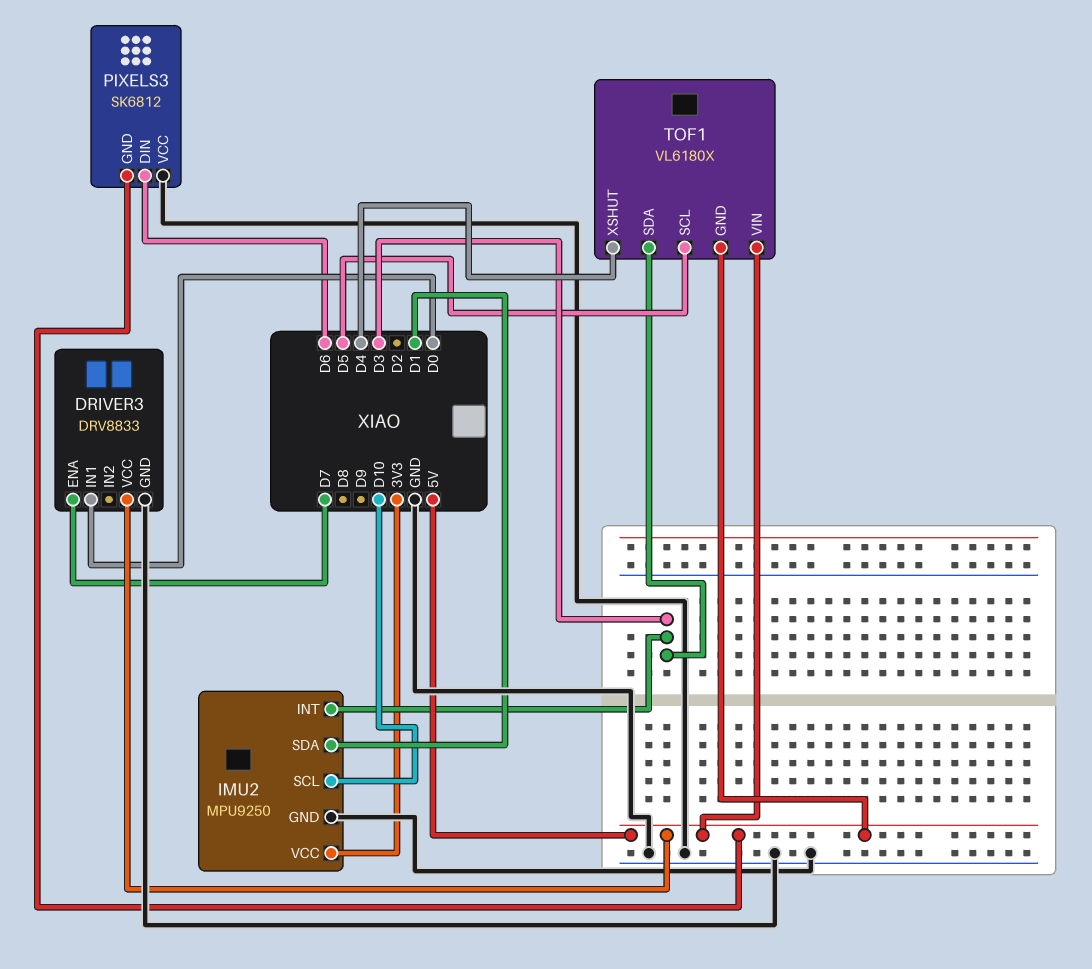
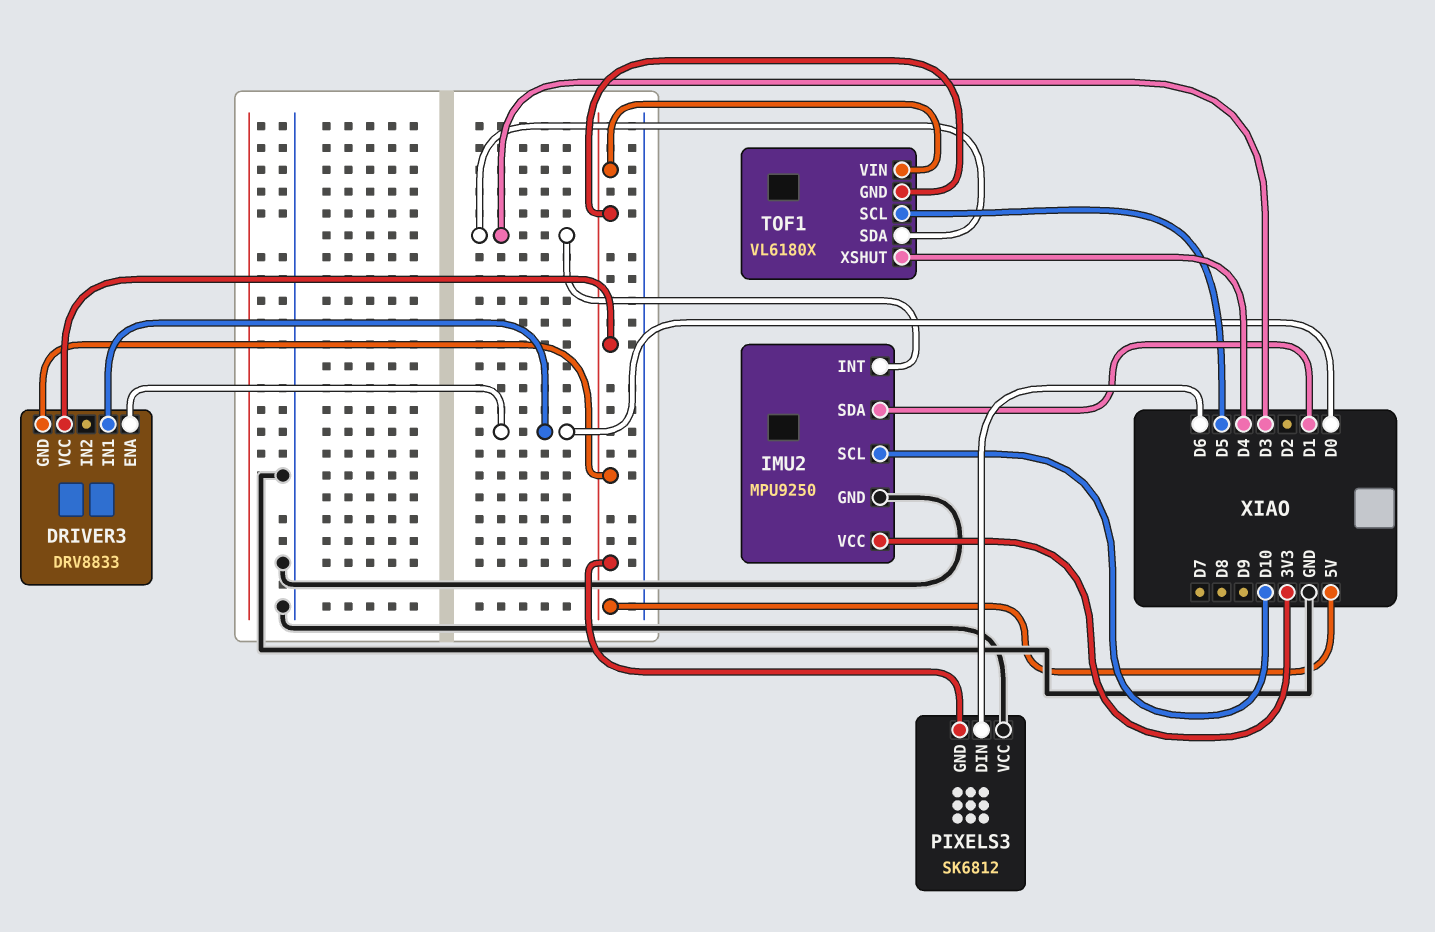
DRIVER3 pin ENA: D7 -> D0
DRIVER3 pin GND: GND -> 5V

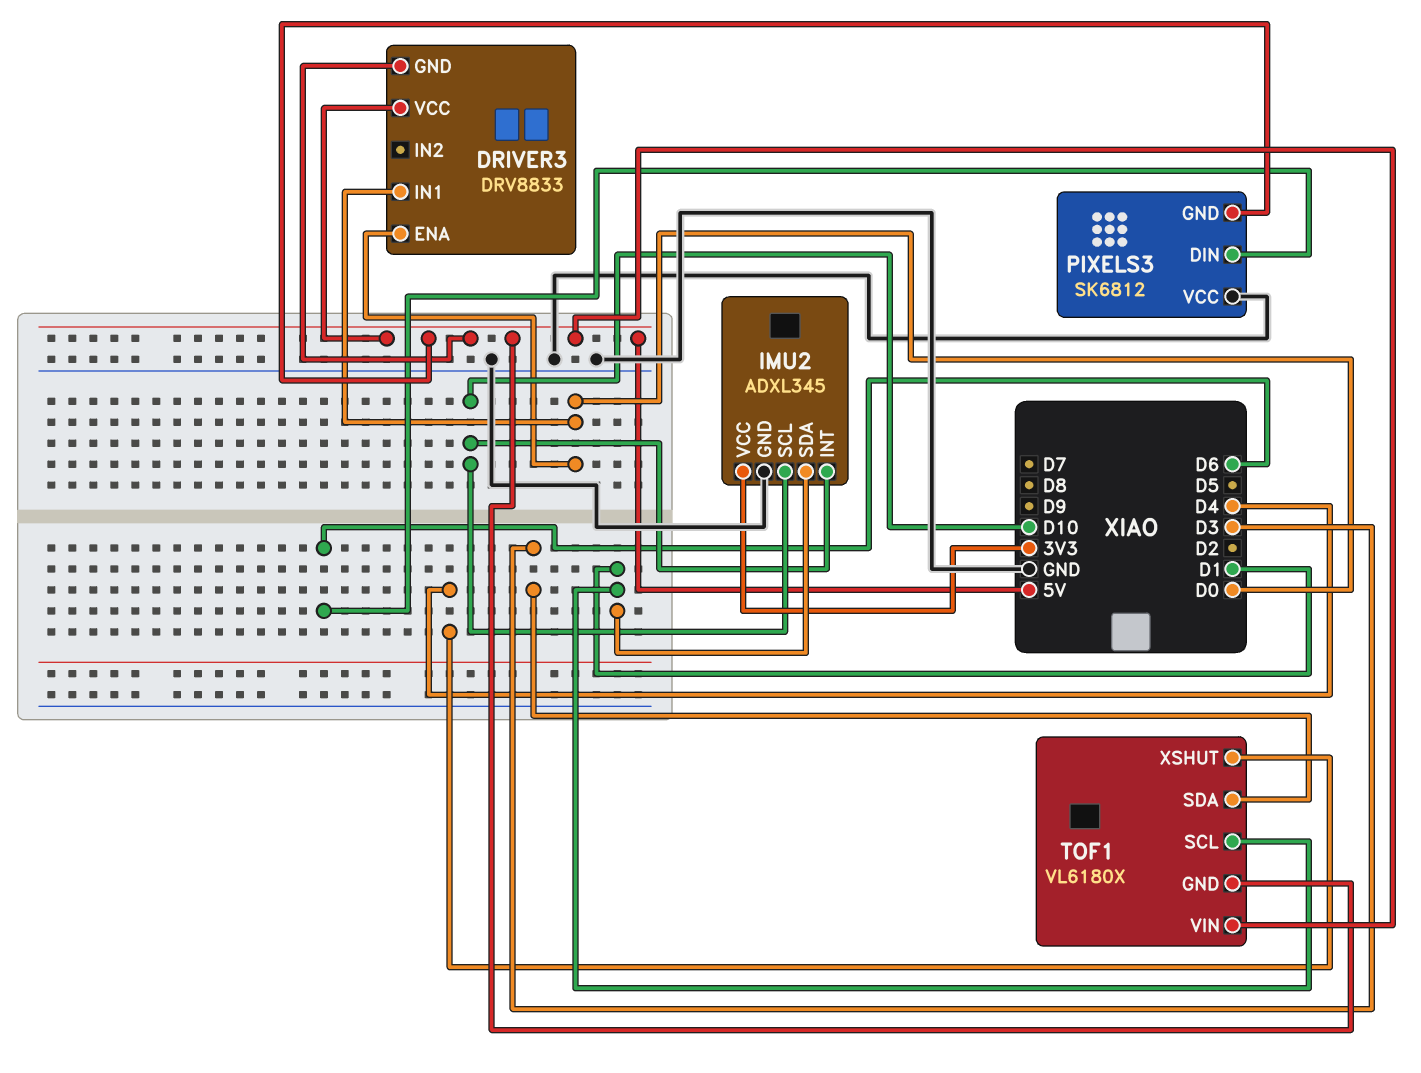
IMU2: MPU9250 -> ADXL345
IMU2 pin INT: D3 -> D10
TOF1 pin SCL: D5 -> D1

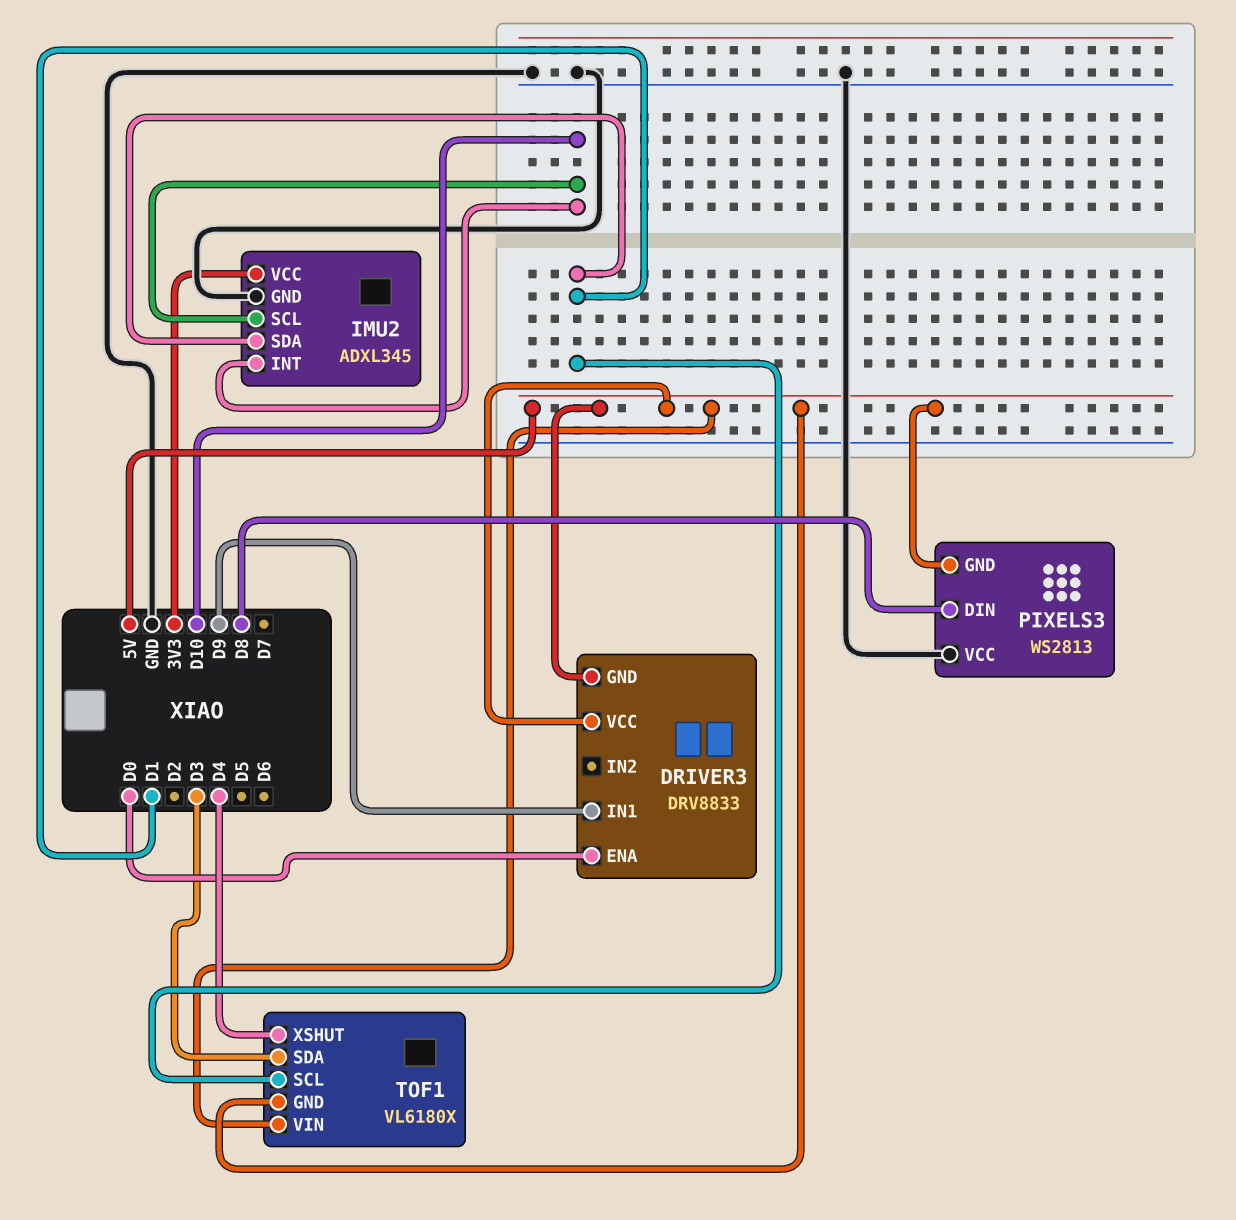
DRIVER3 pin IN1: D0 -> D9
PIXELS3: SK6812 -> WS2813
PIXELS3 pin DIN: D6 -> D8

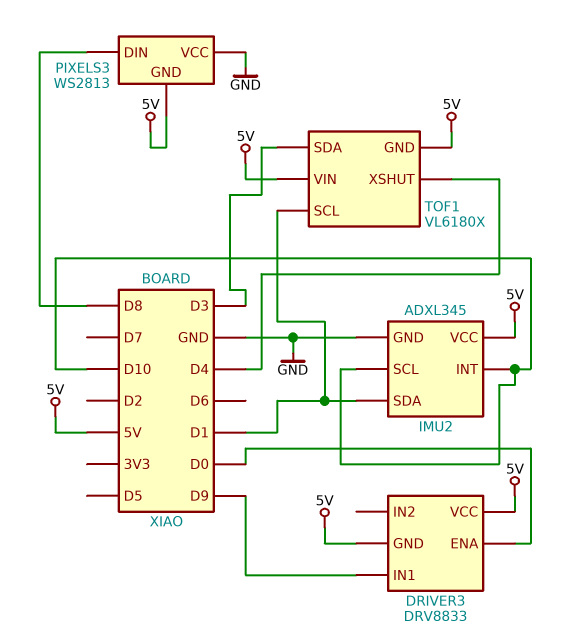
IMU2 pin VCC: 3V3 -> 5V

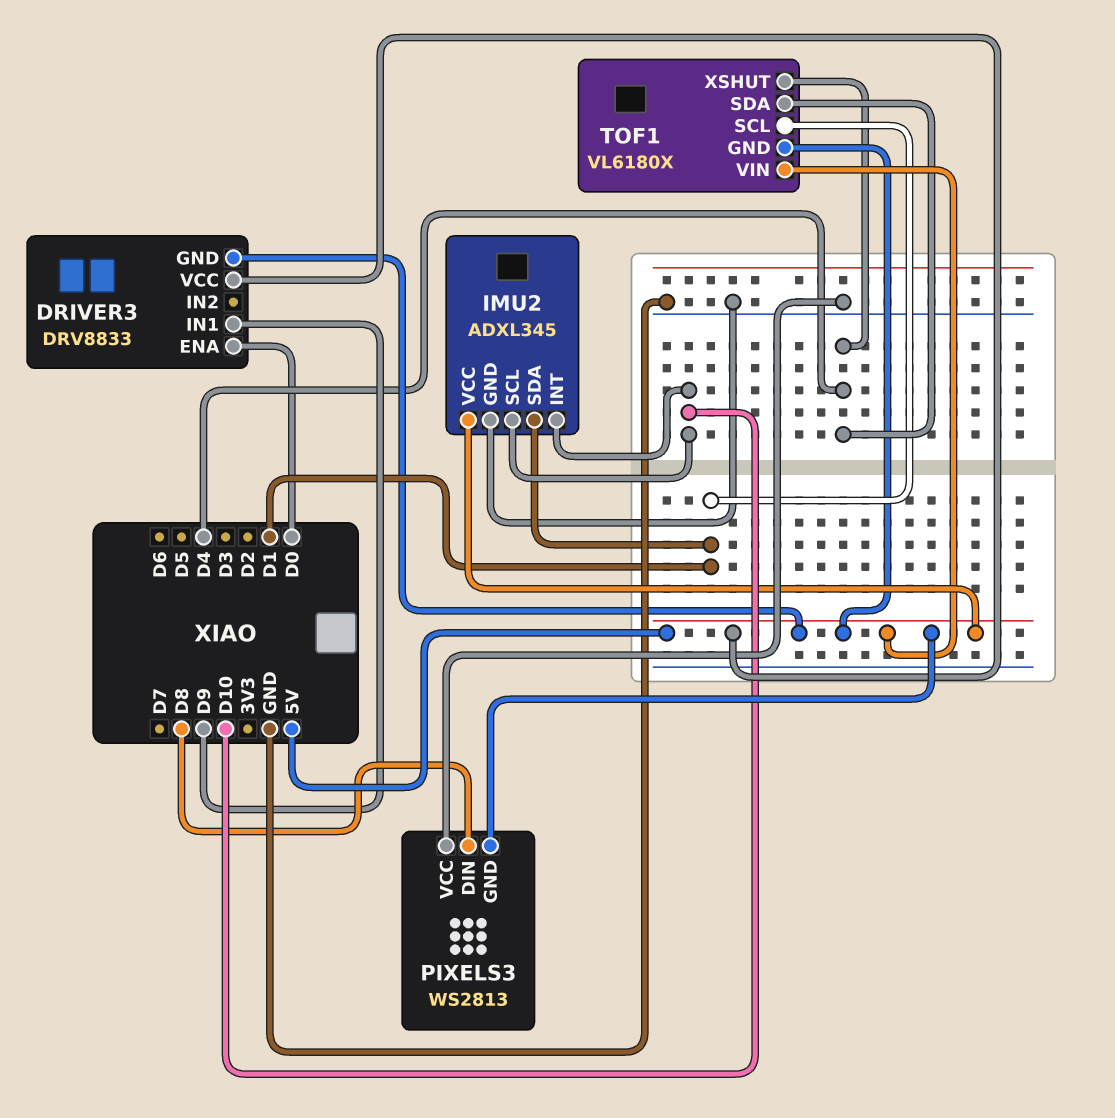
TOF1 pin SDA: D3 -> D4

